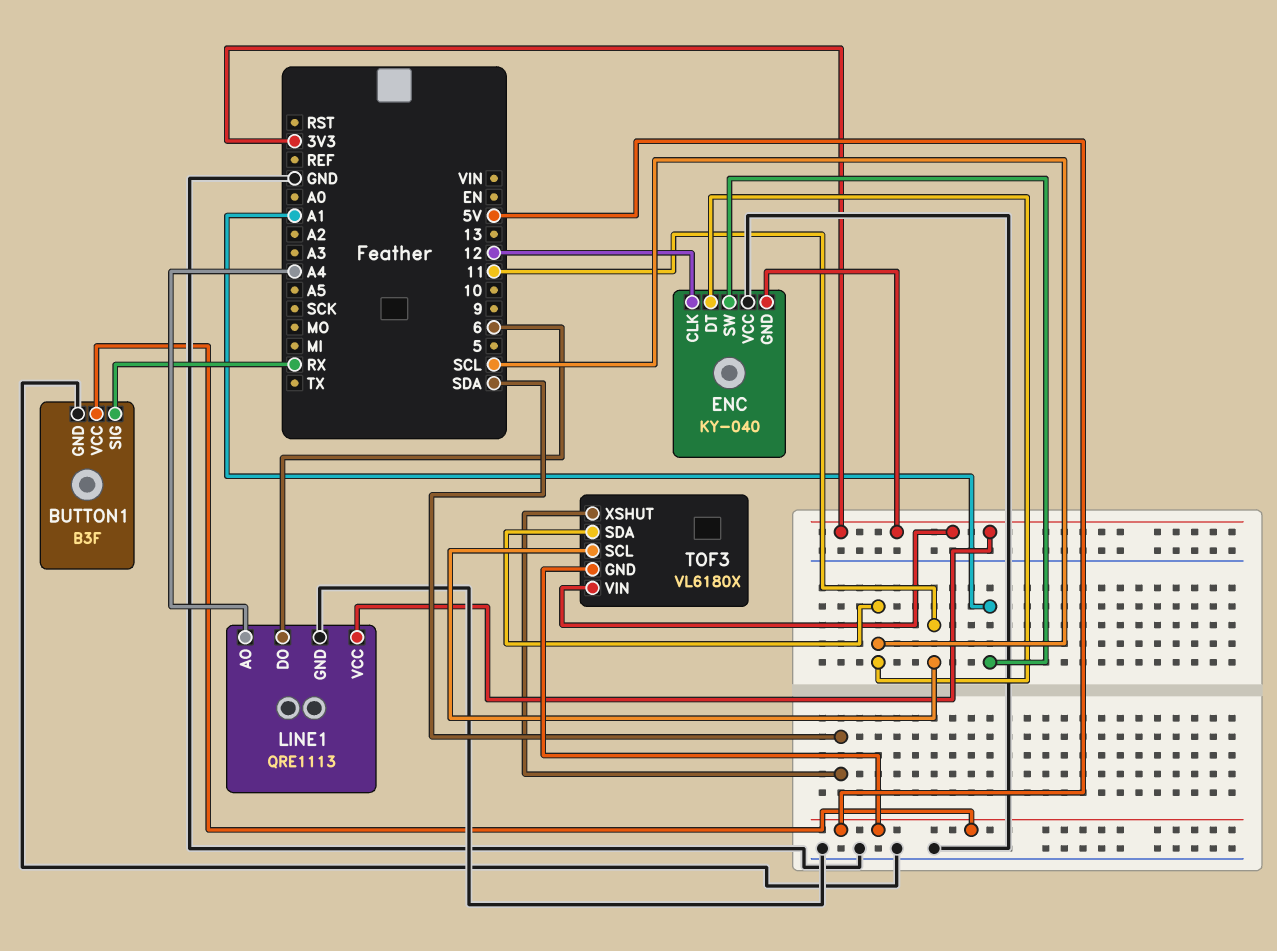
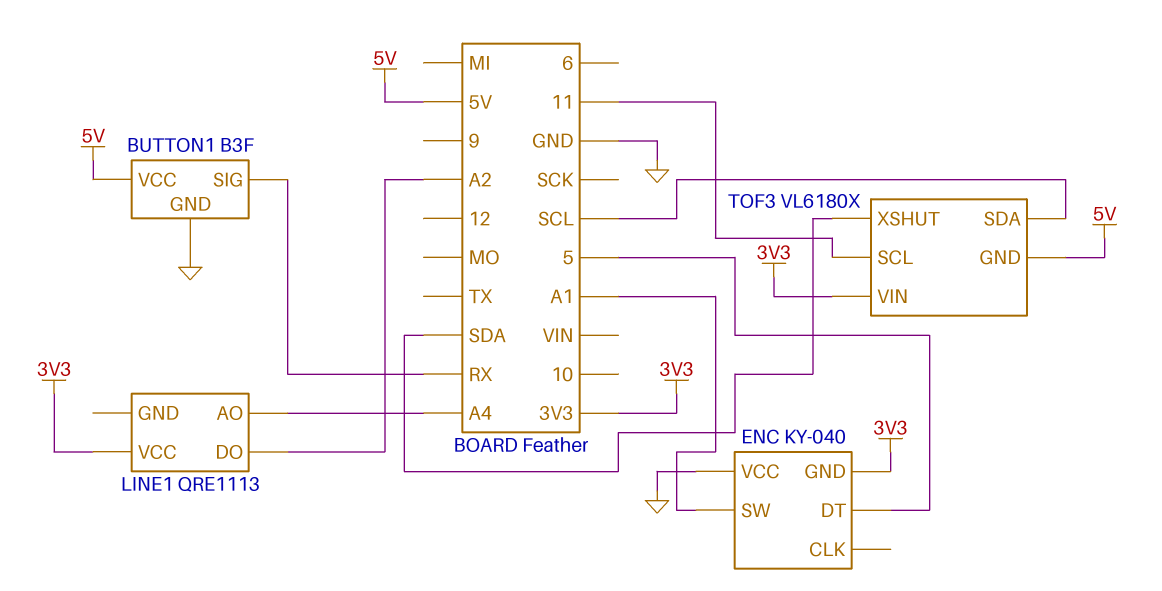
ENC pin CLK: 12 -> none
ENC pin DT: SCL -> 5
LINE1 pin DO: 6 -> A2
LINE1 pin GND: GND -> none

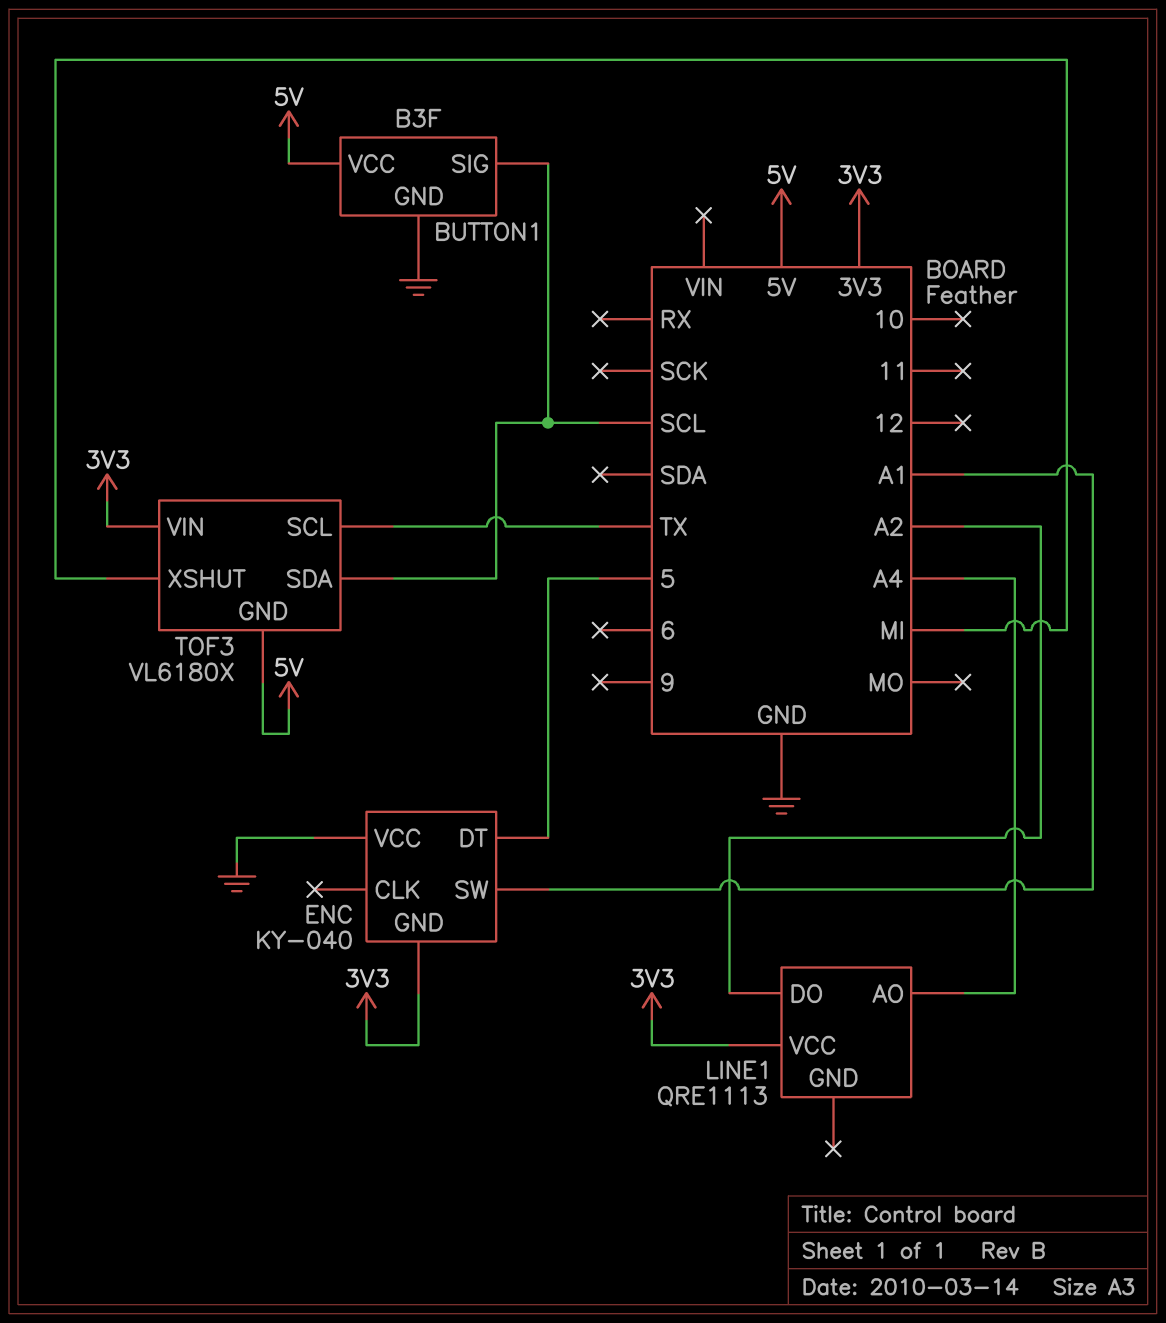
BUTTON1 pin SIG: RX -> SCL
TOF3 pin SCL: 11 -> TX
TOF3 pin XSHUT: SDA -> MI

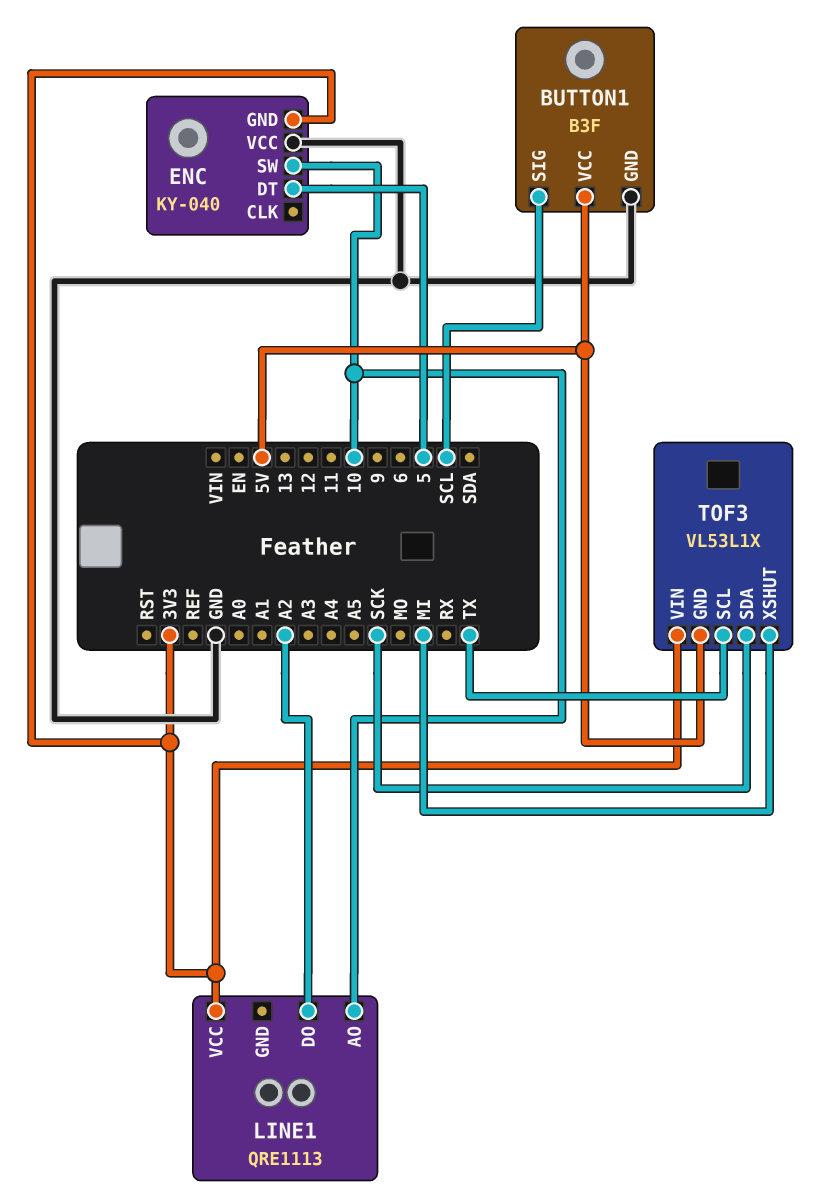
ENC pin SW: A1 -> 10
LINE1 pin AO: A4 -> 10
TOF3: VL6180X -> VL53L1X
TOF3 pin SDA: SCL -> SCK

